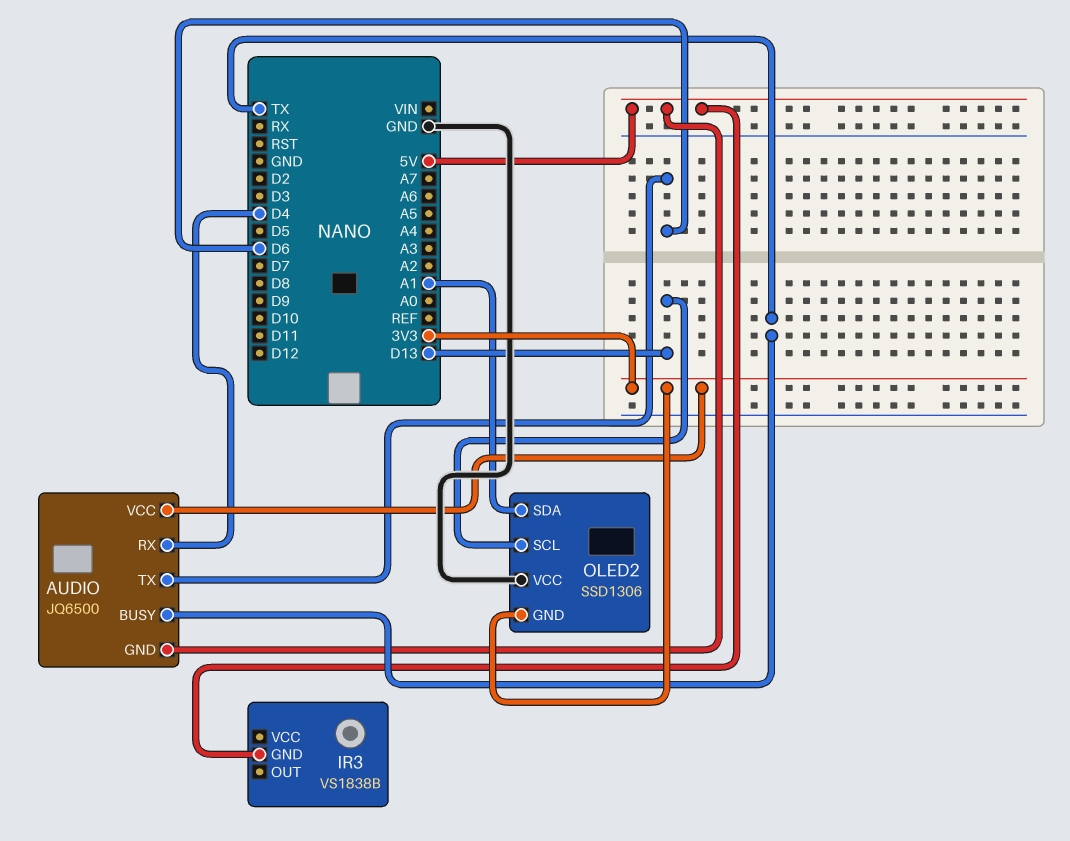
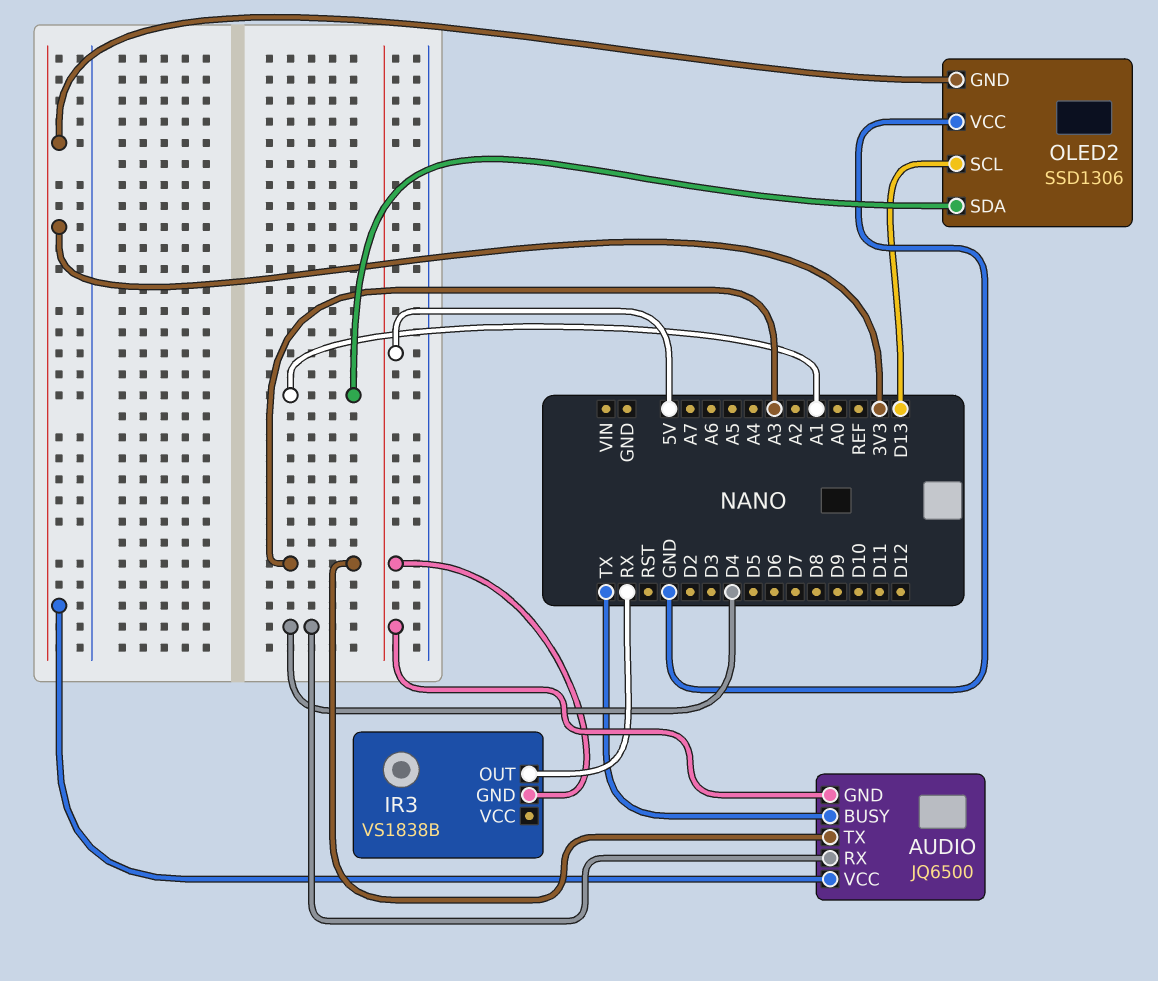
AUDIO pin TX: D6 -> A3
IR3 pin OUT: none -> RX

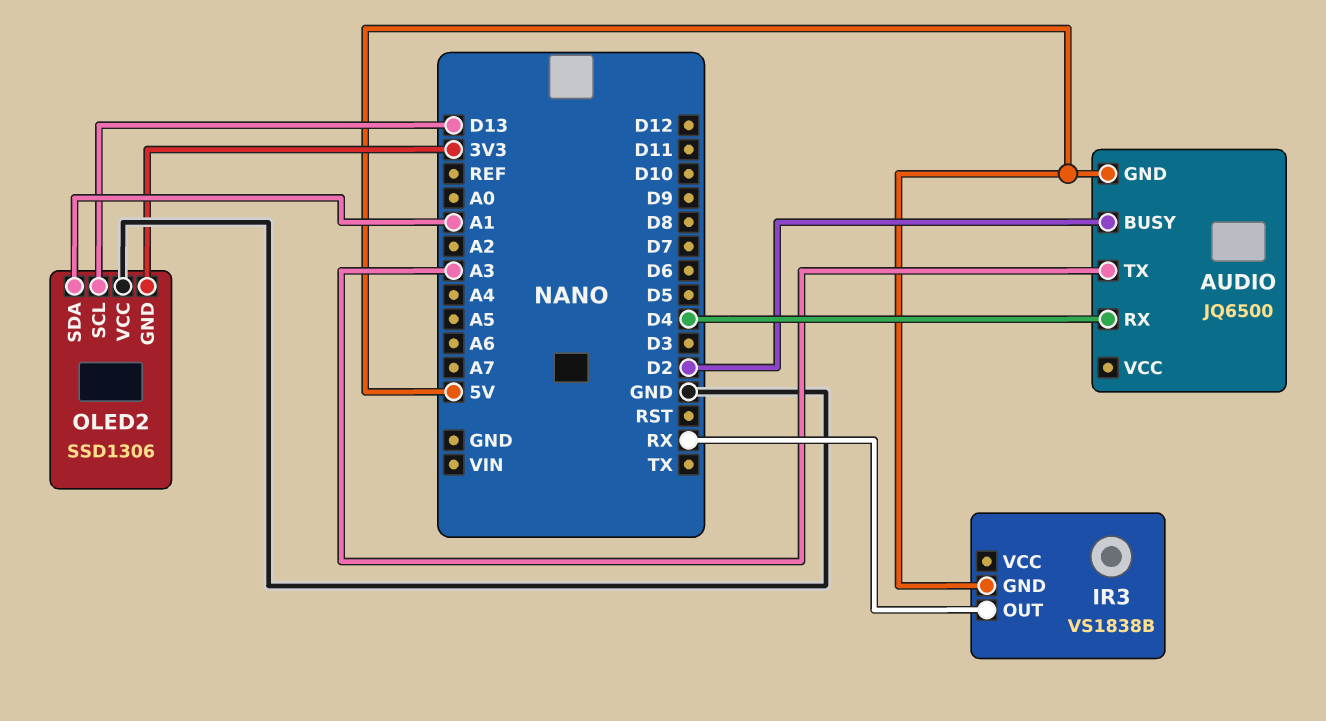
AUDIO pin BUSY: TX -> D2
AUDIO pin VCC: 3V3 -> none

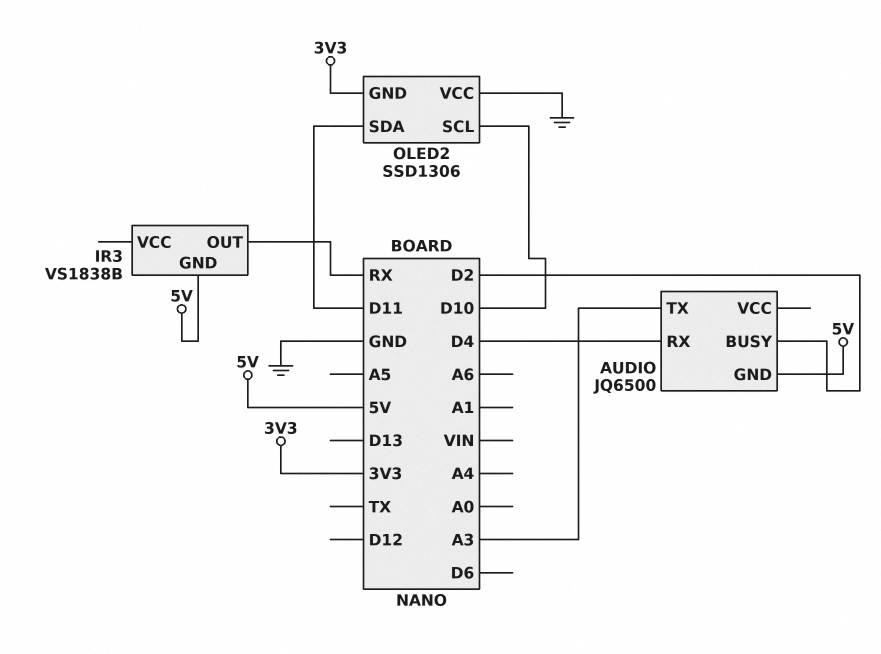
OLED2 pin SCL: D13 -> D10
OLED2 pin SDA: A1 -> D11

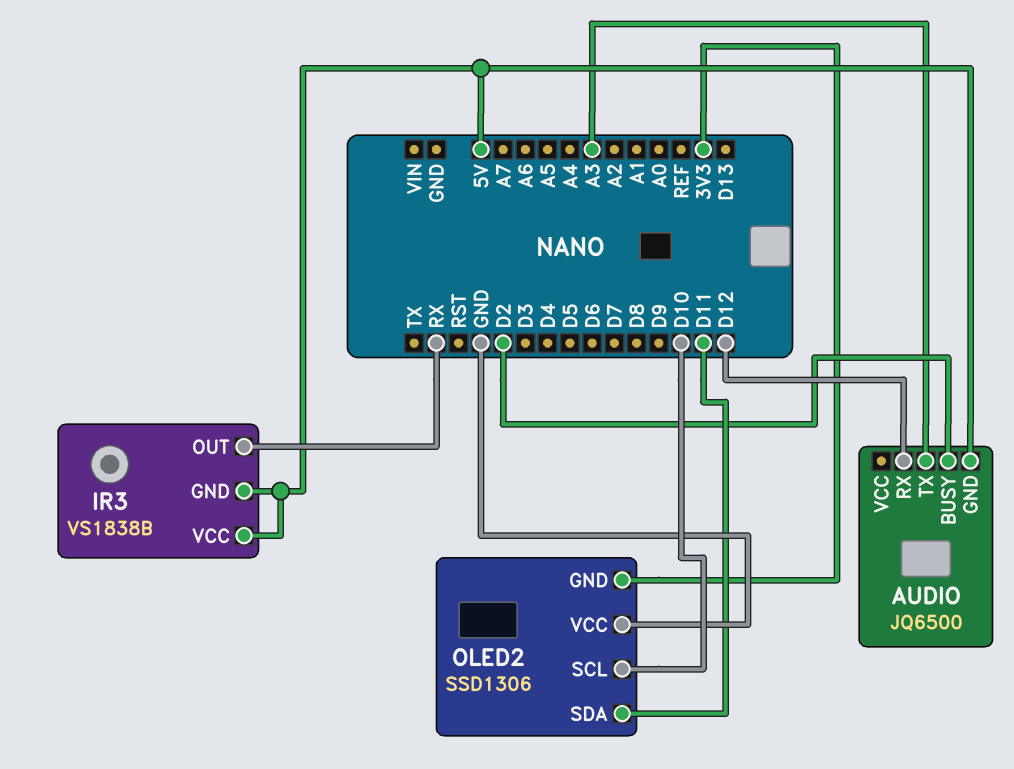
AUDIO pin RX: D4 -> D12
IR3 pin VCC: none -> 5V

